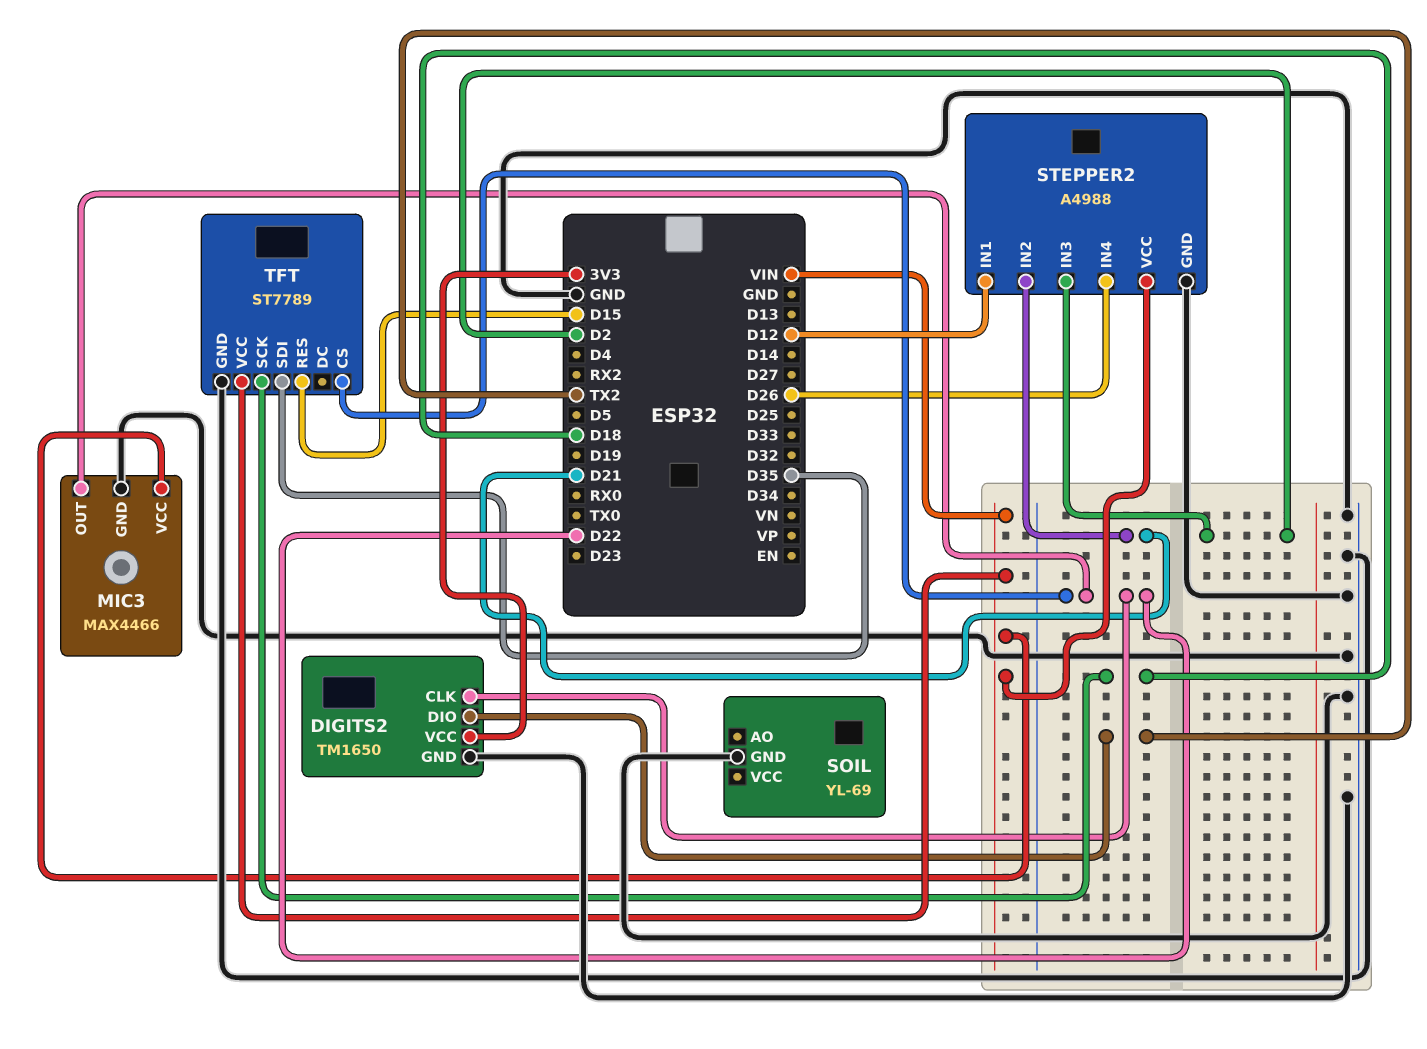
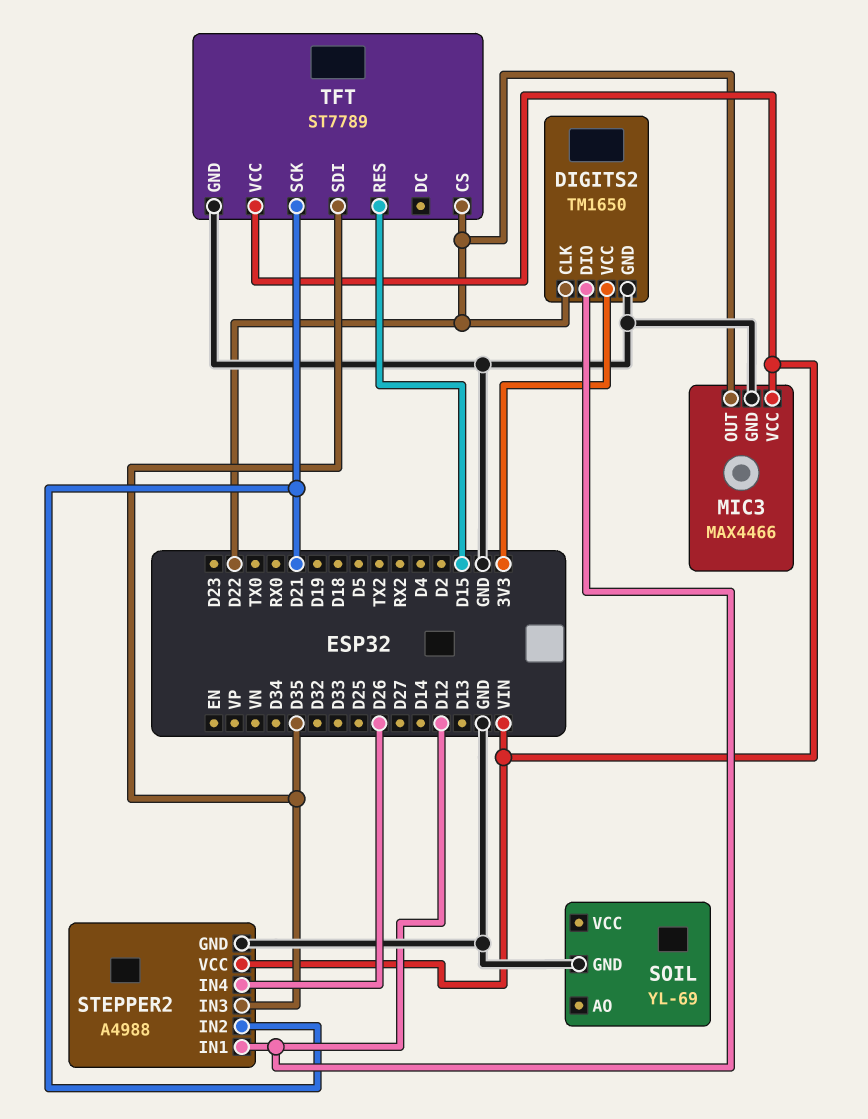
DIGITS2 pin DIO: TX2 -> D12
STEPPER2 pin IN3: D2 -> D35
TFT pin SCK: D18 -> D21

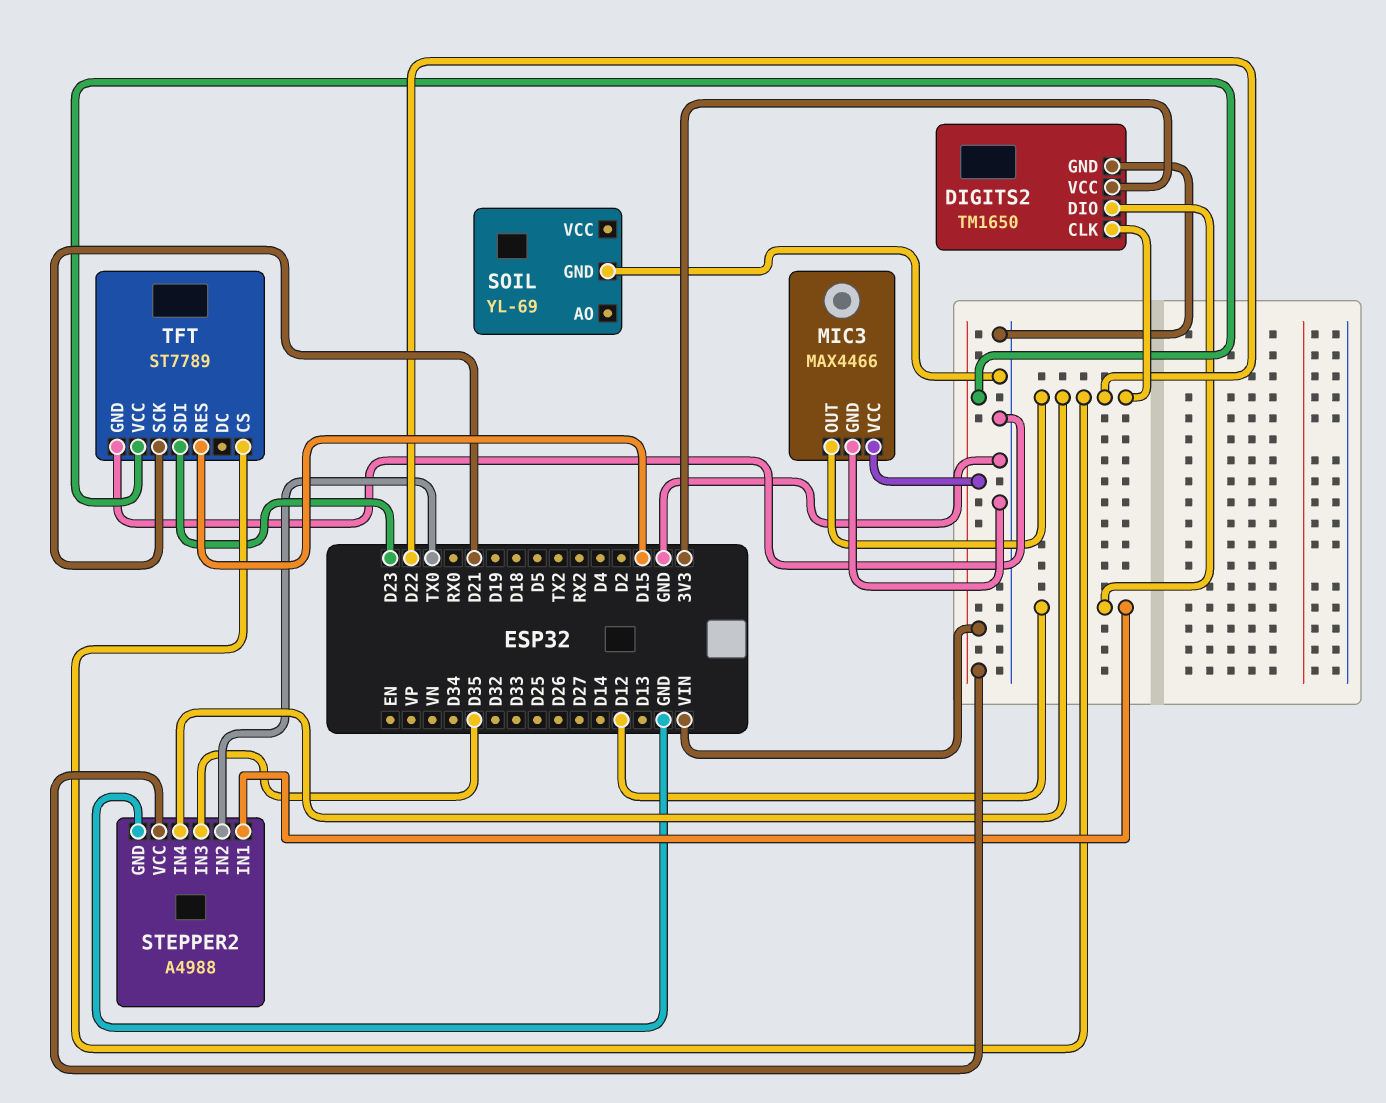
STEPPER2 pin IN2: D21 -> TX0
STEPPER2 pin IN4: D26 -> D22
TFT pin SDI: D35 -> D23

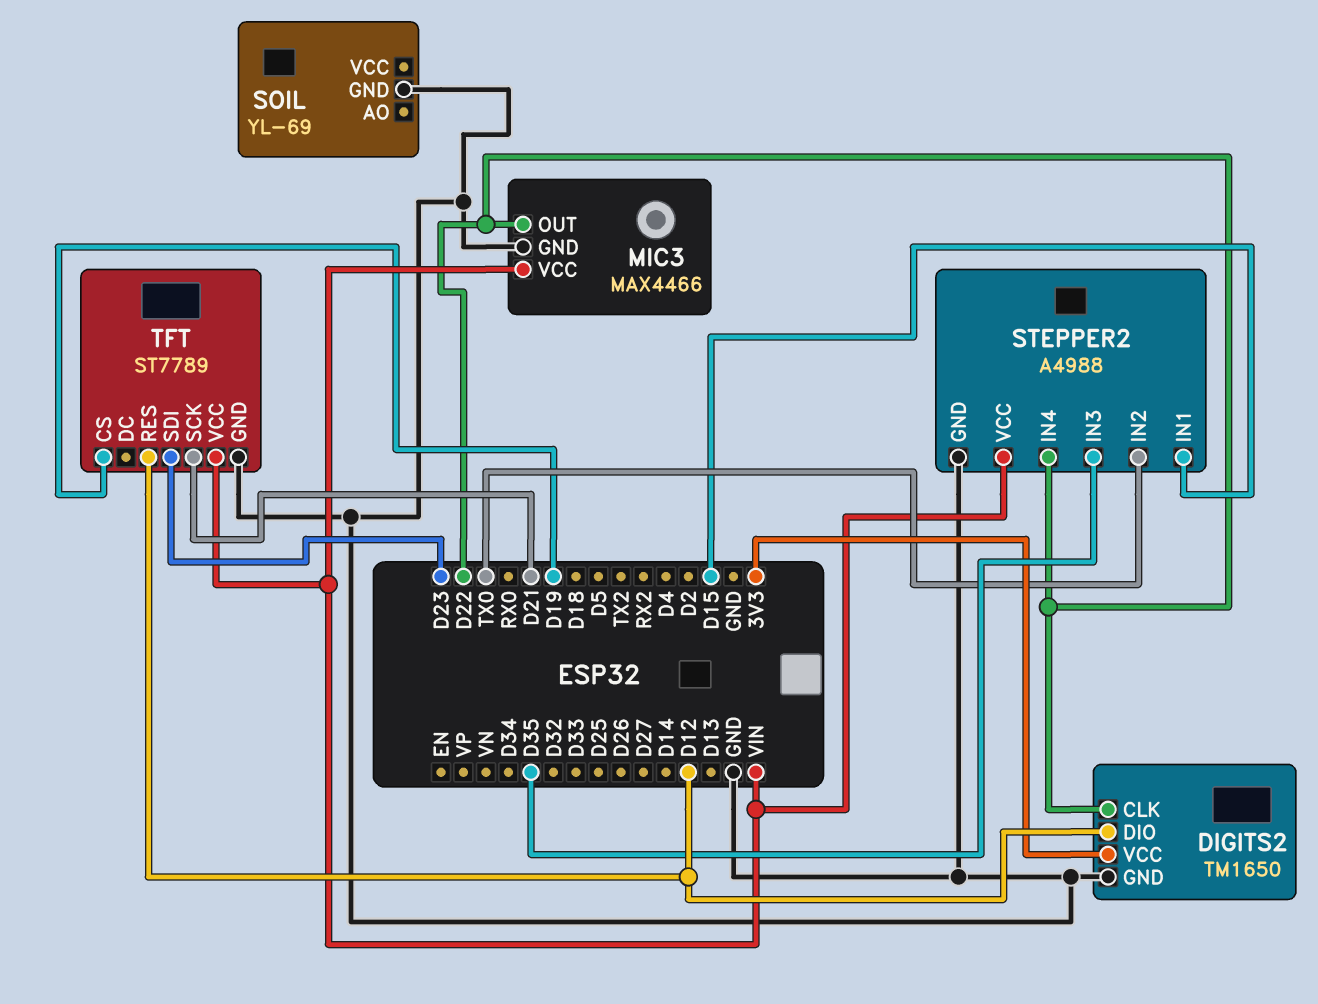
STEPPER2 pin IN1: D12 -> D15
TFT pin CS: D22 -> D19
TFT pin RES: D15 -> D12

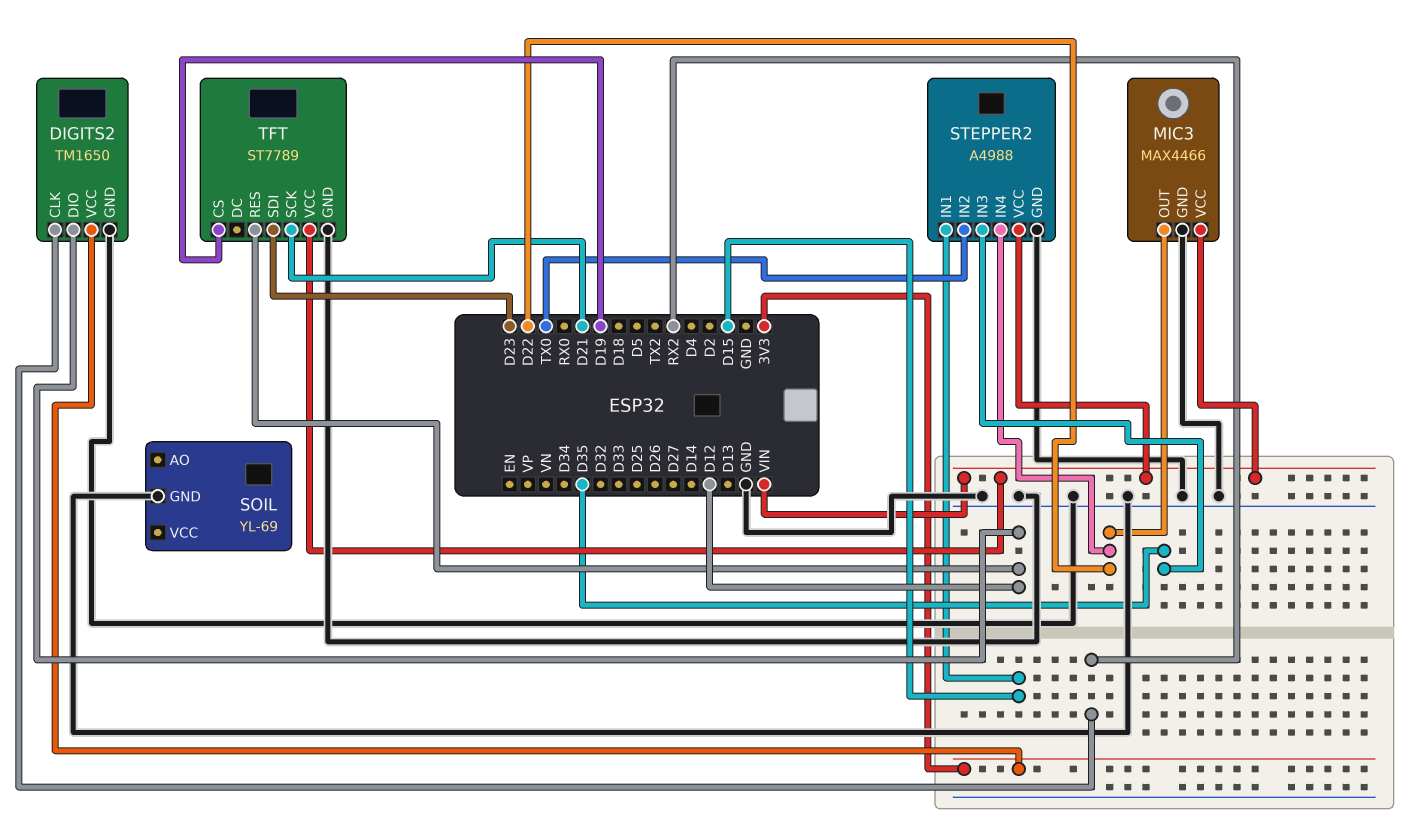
DIGITS2 pin CLK: D22 -> RX2

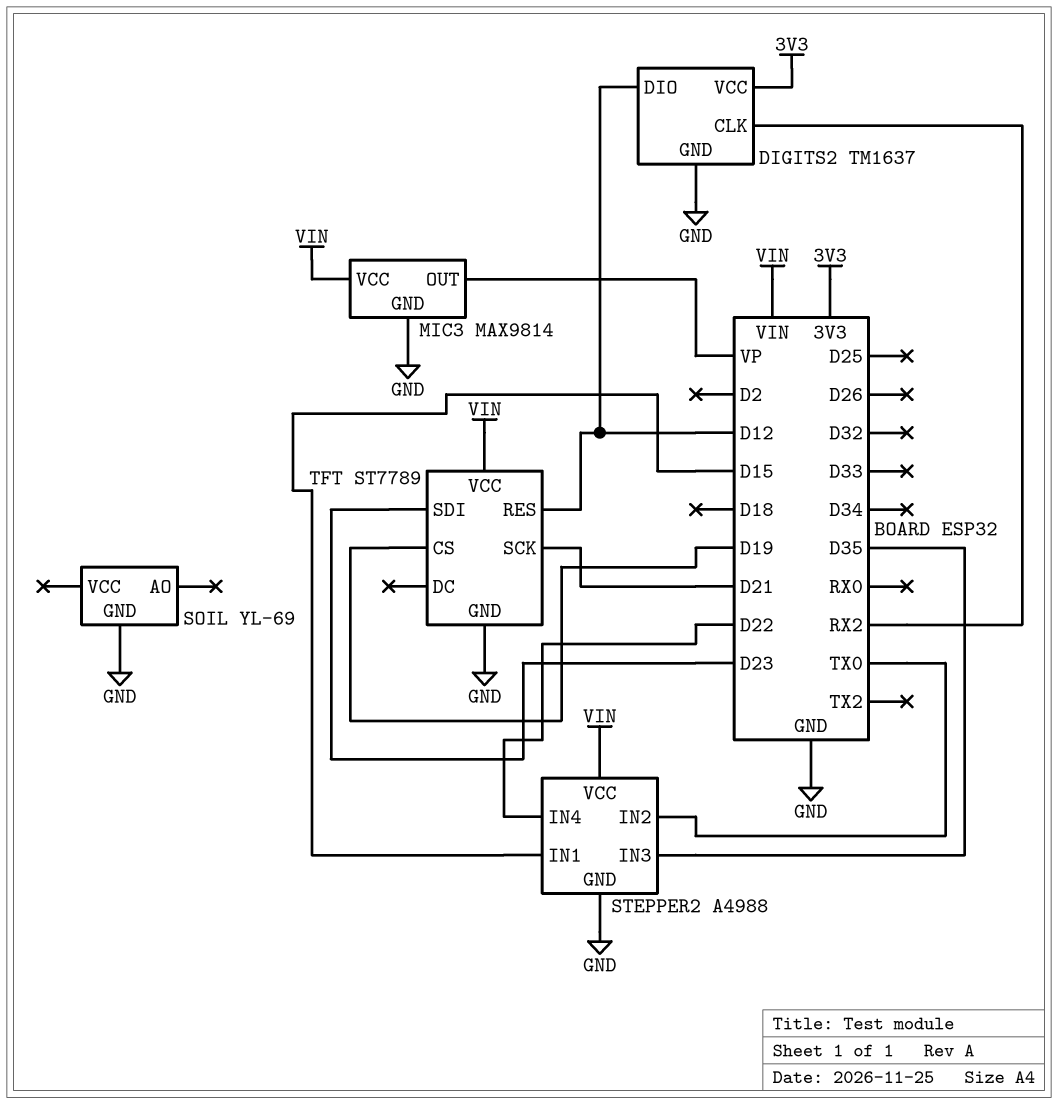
DIGITS2: TM1650 -> TM1637
MIC3: MAX4466 -> MAX9814
MIC3 pin OUT: D22 -> VP

